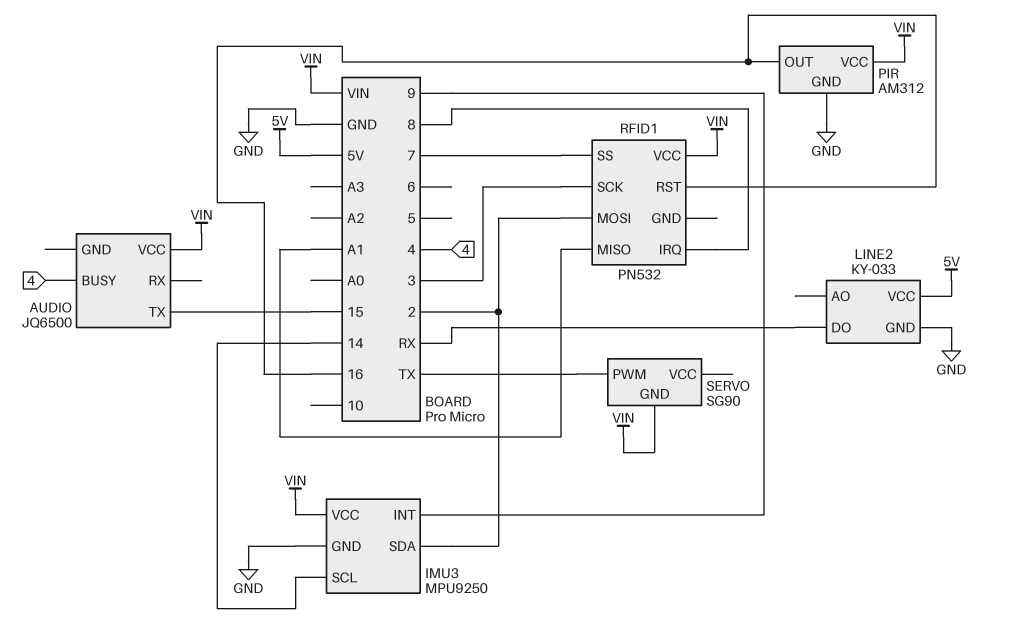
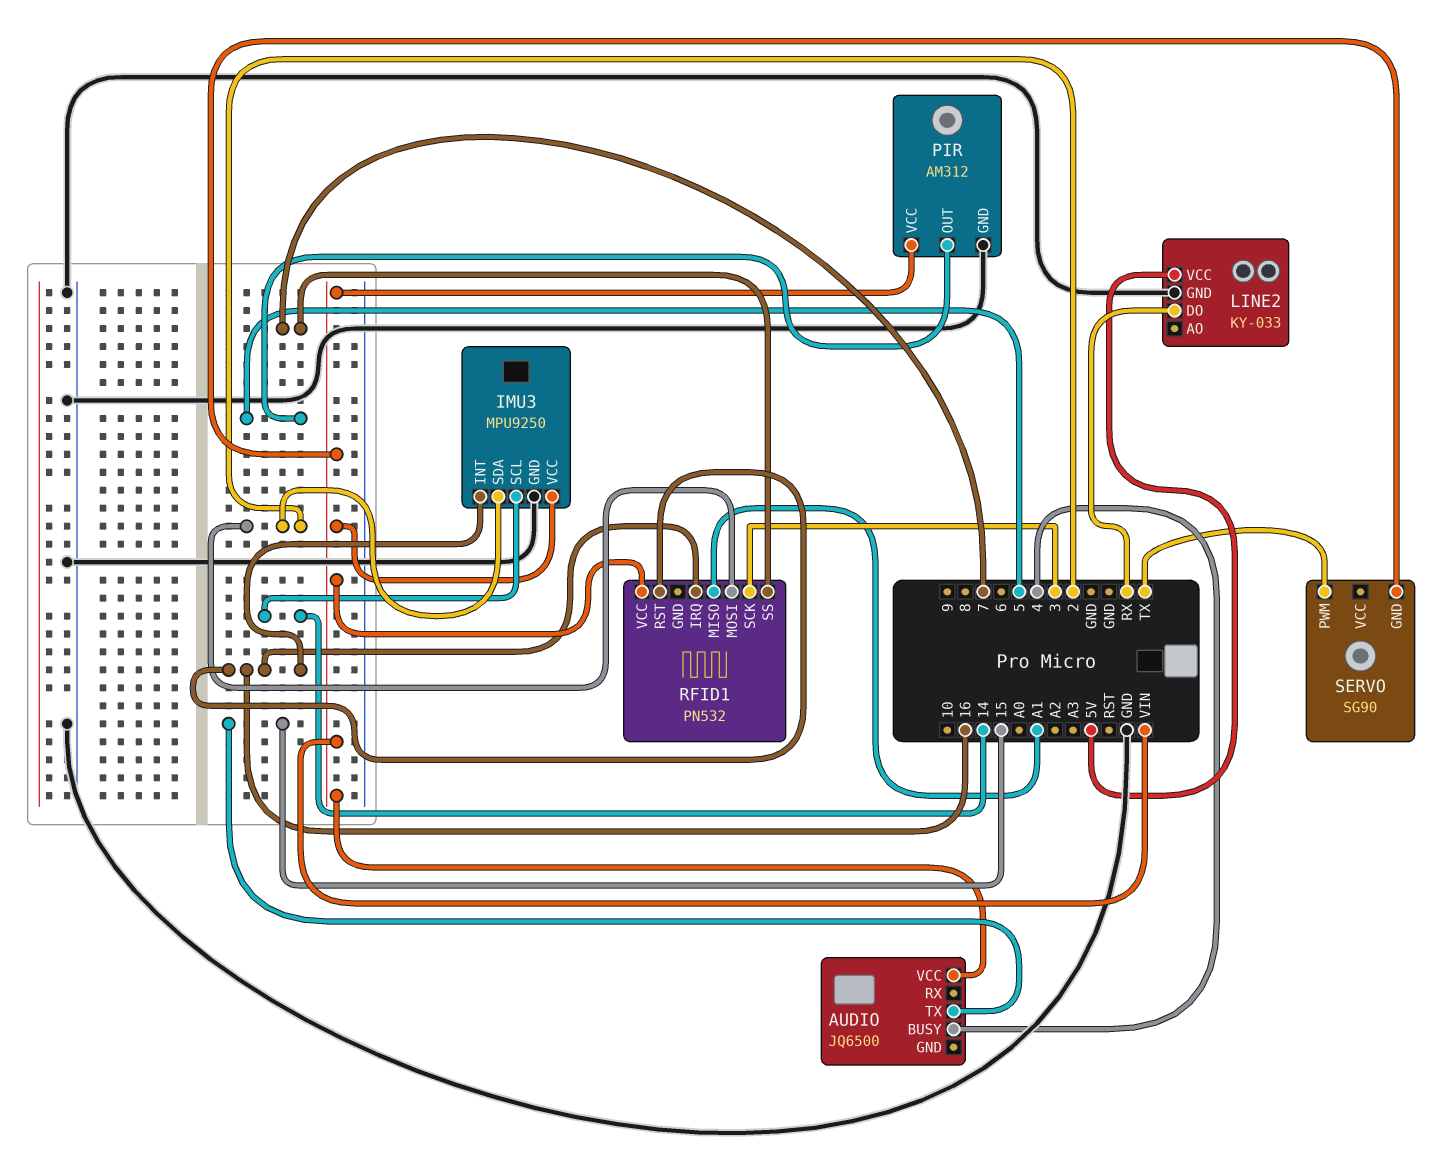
IMU3 pin INT: 9 -> 16
PIR pin OUT: 16 -> 5
RFID1 pin IRQ: 8 -> 16

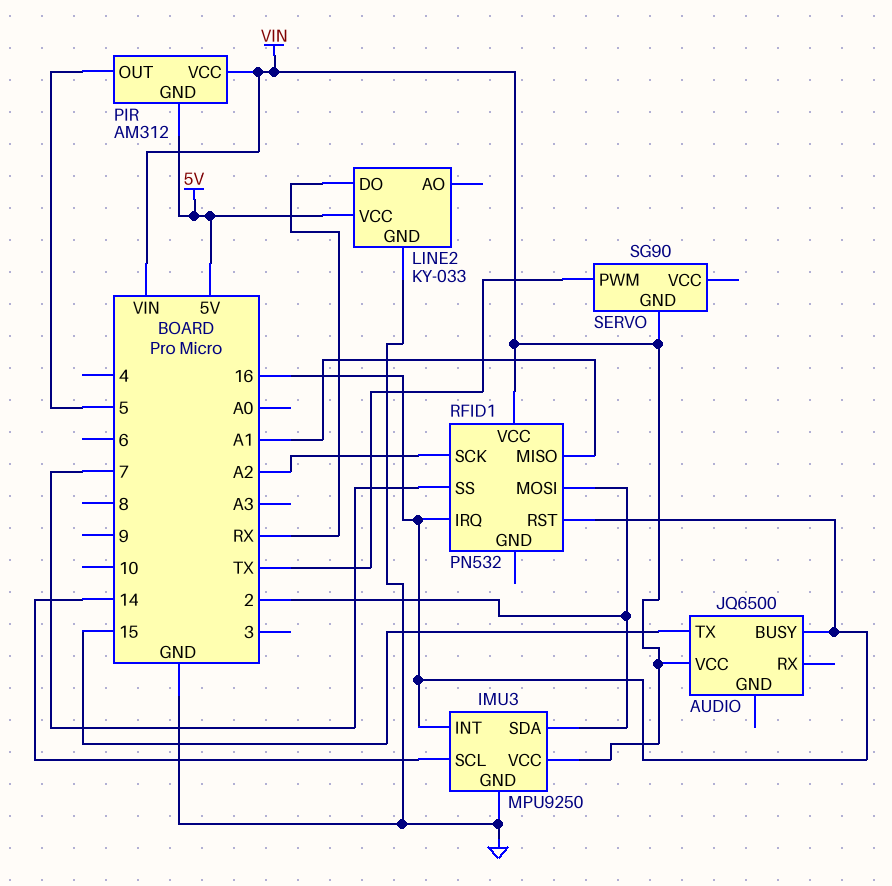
AUDIO pin BUSY: 4 -> 16
PIR pin GND: GND -> 5V
RFID1 pin SCK: 3 -> A2

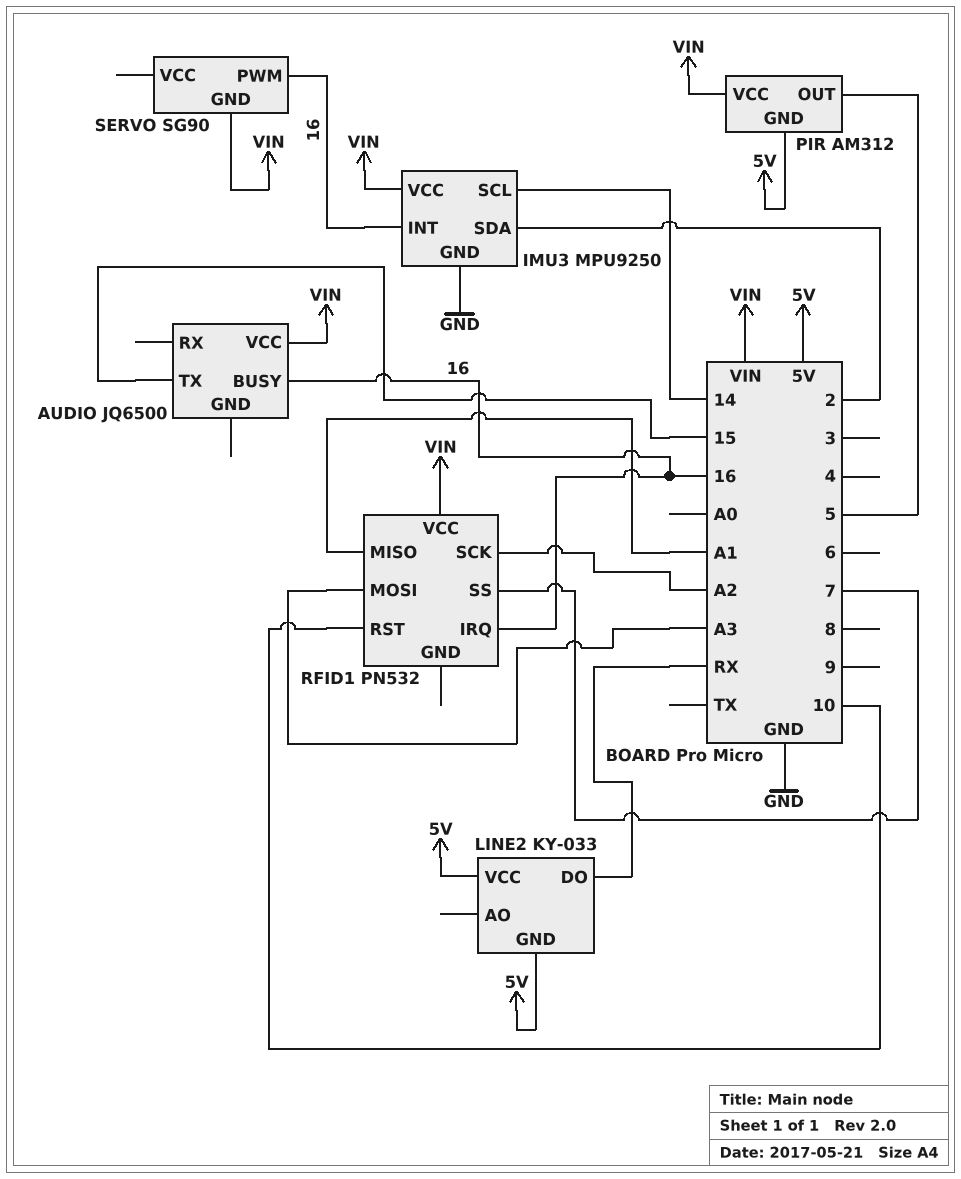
LINE2 pin GND: GND -> 5V
RFID1 pin MOSI: 2 -> A3
RFID1 pin RST: 16 -> 10
SERVO pin PWM: TX -> 16

